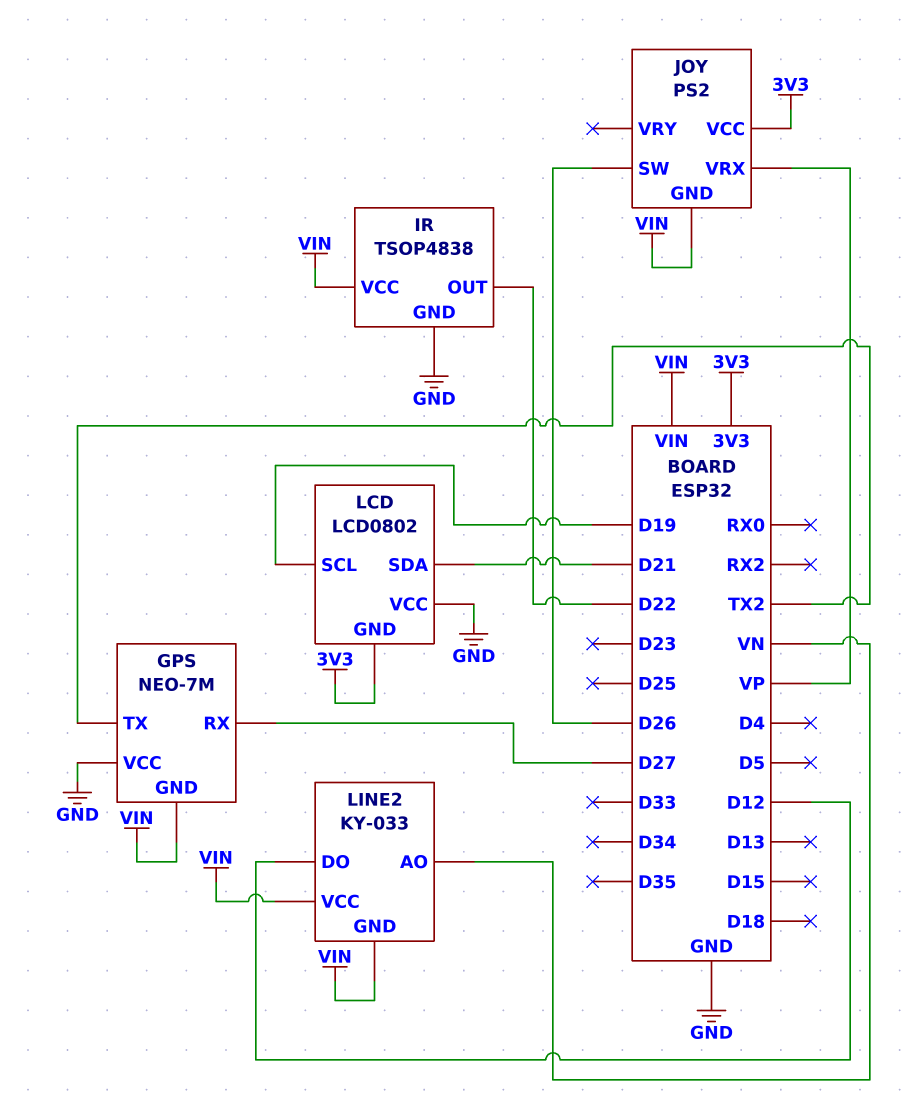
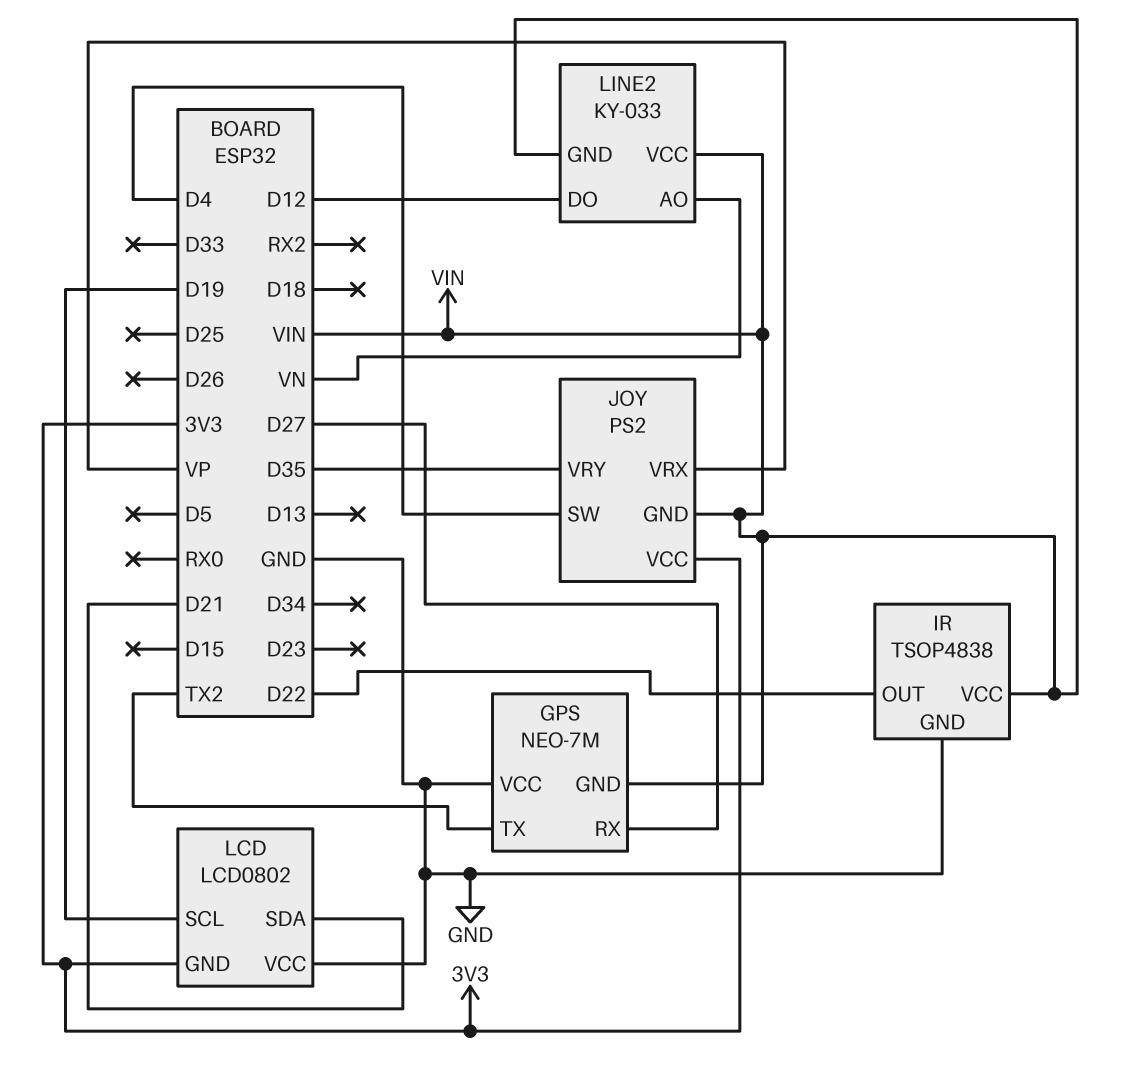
JOY pin SW: D26 -> D4
JOY pin VRY: none -> D35

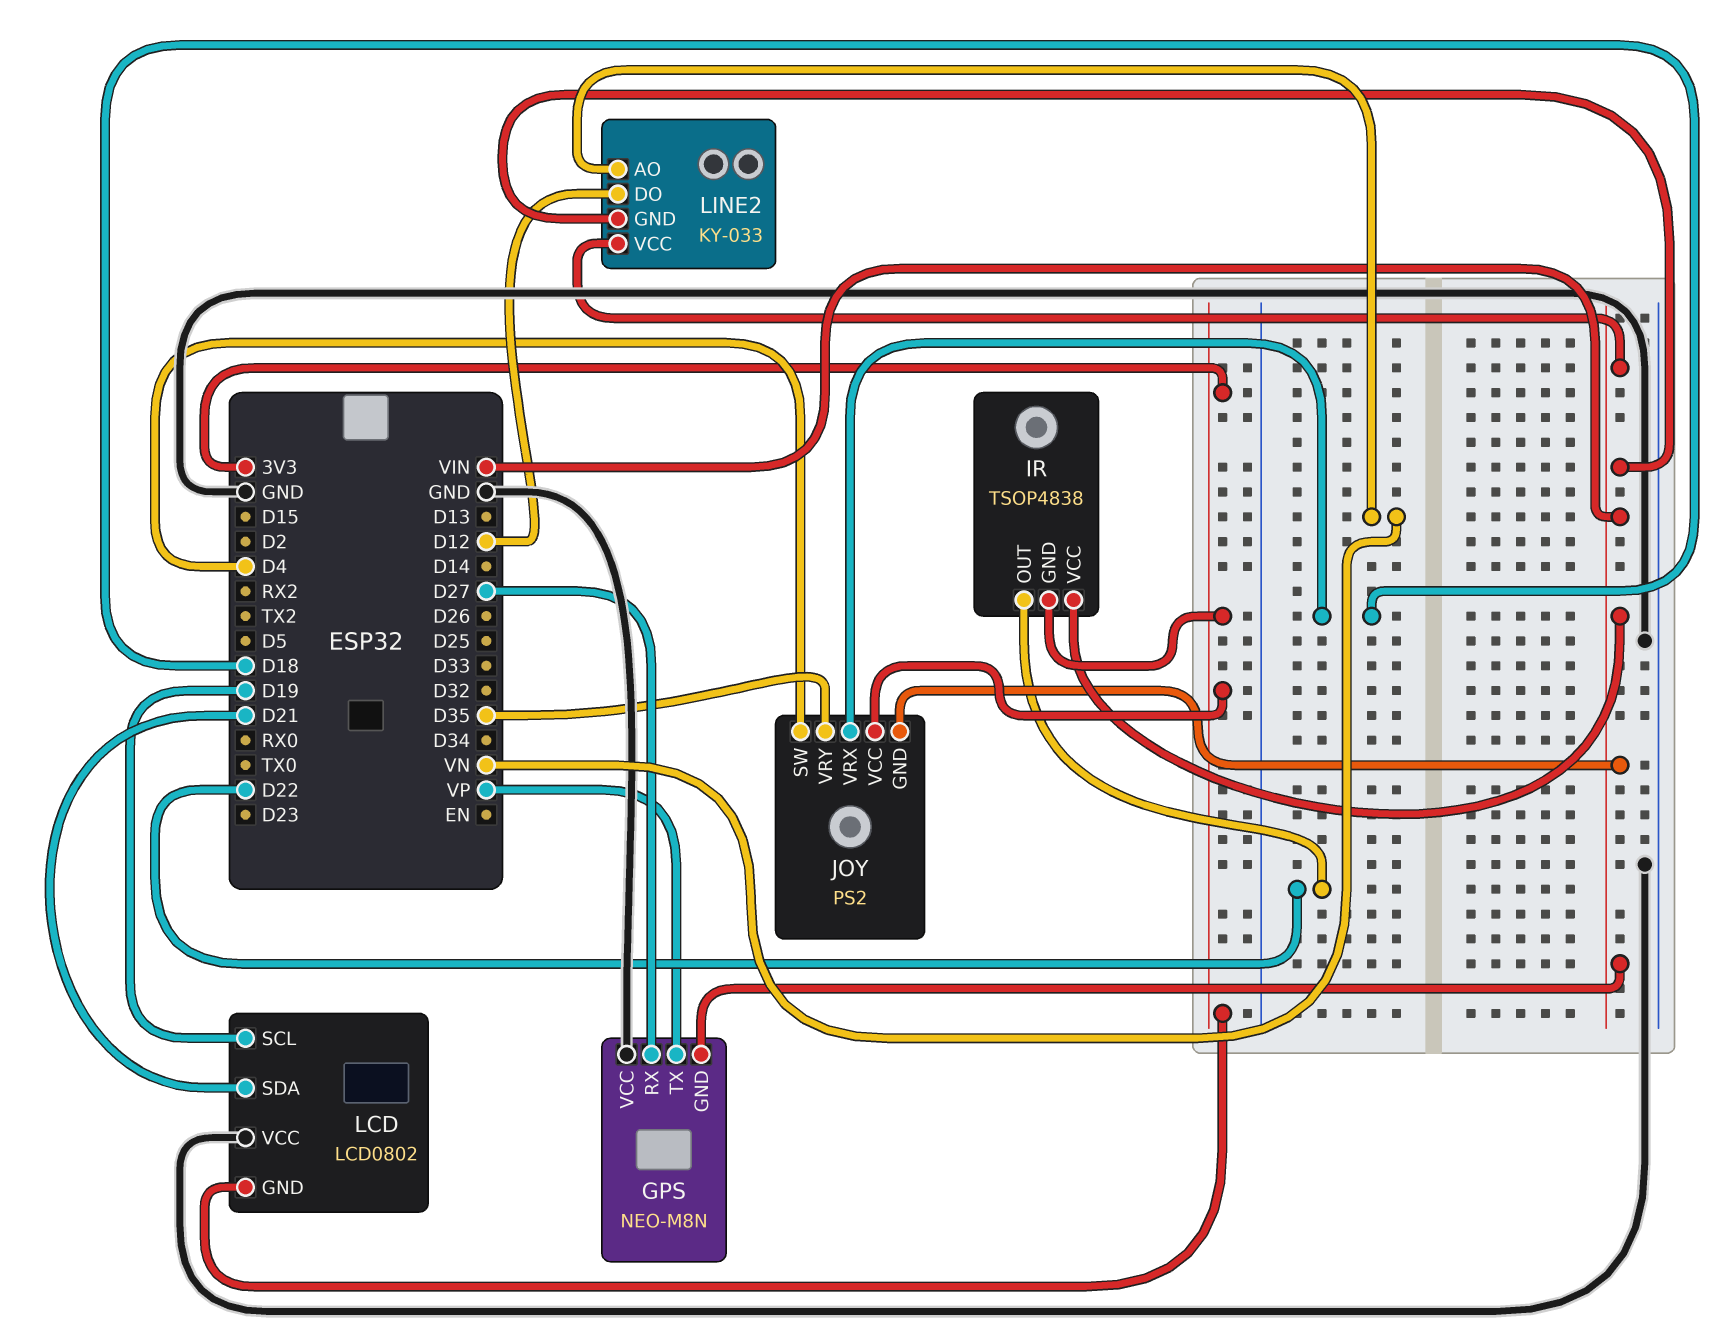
GPS: NEO-7M -> NEO-M8N
GPS pin TX: TX2 -> VP
IR pin GND: GND -> 3V3
JOY pin VRX: VP -> D18

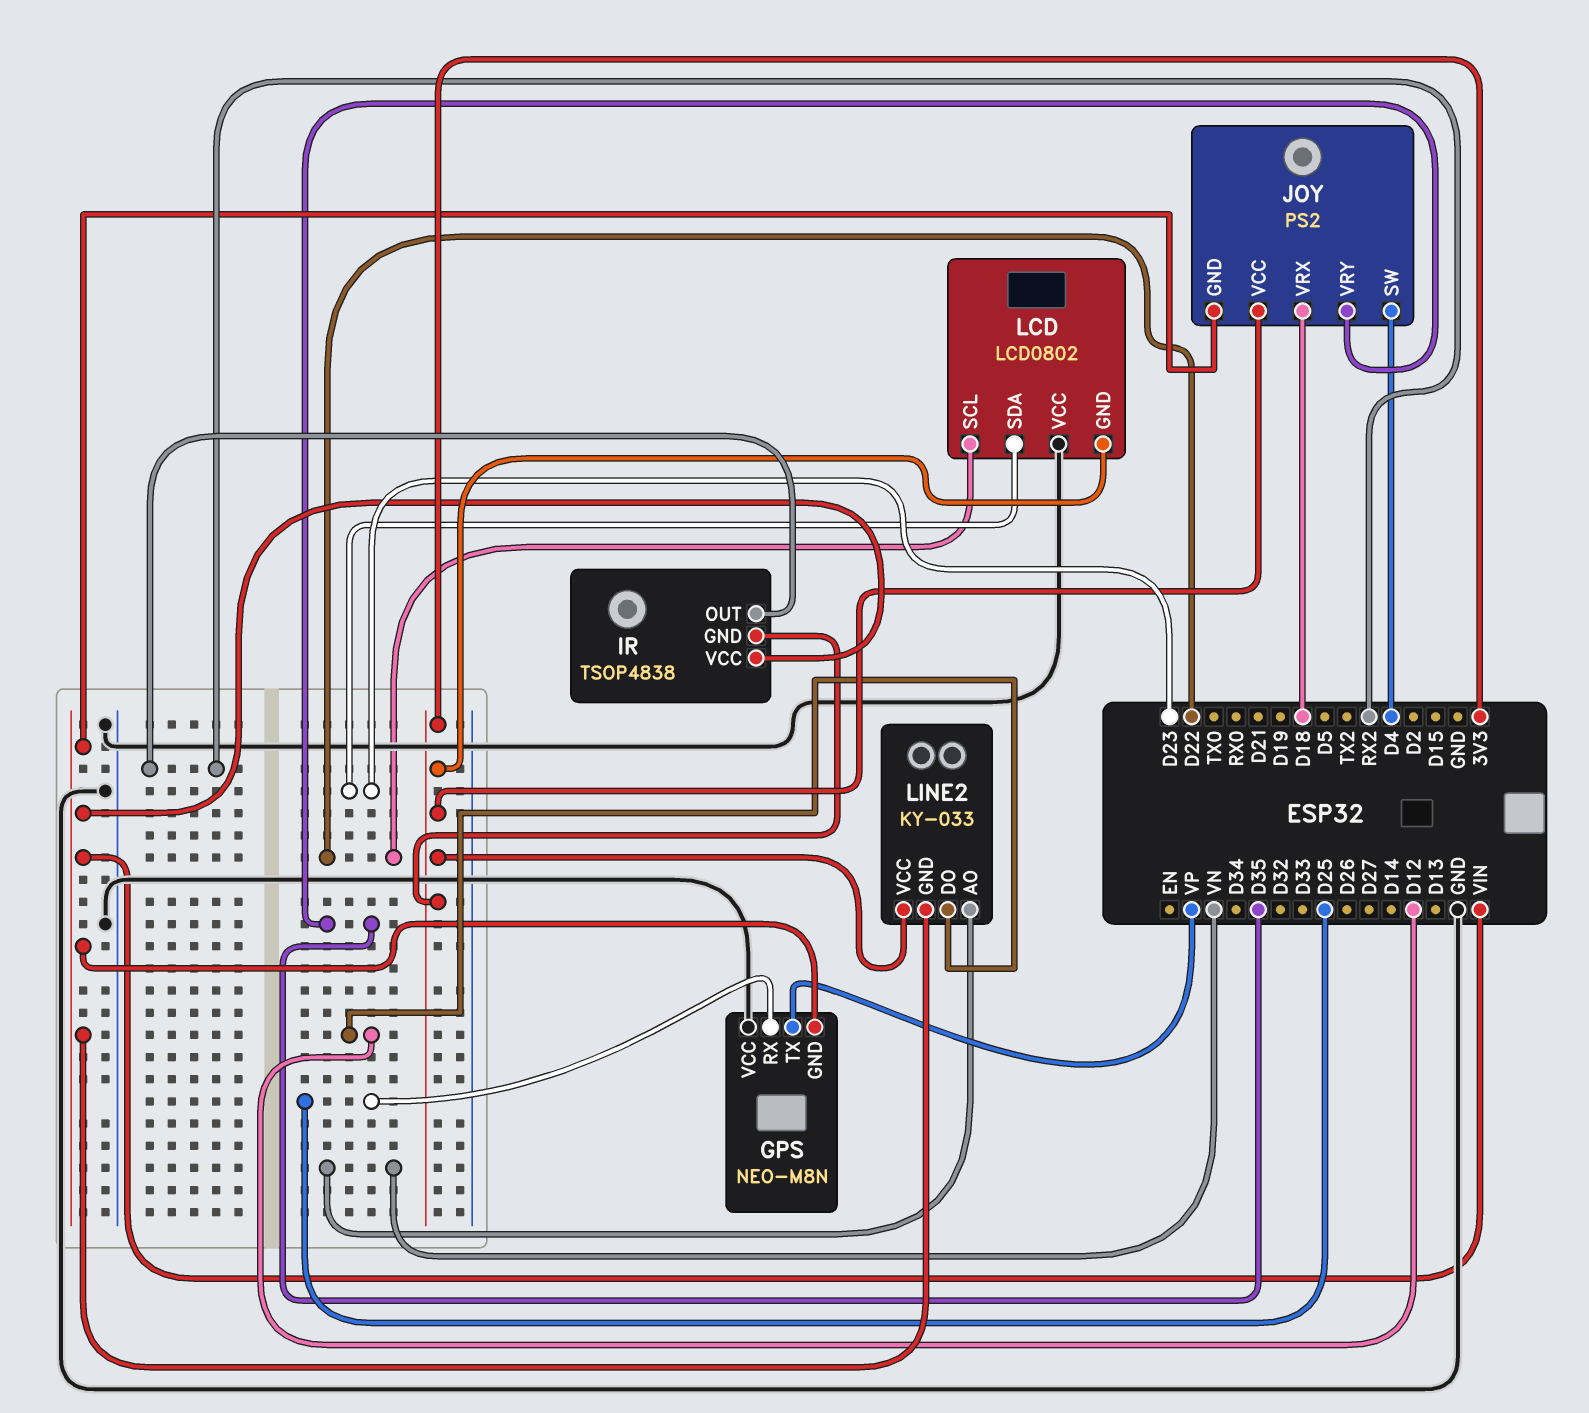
GPS pin RX: D27 -> D25
IR pin OUT: D22 -> RX2
LCD pin SCL: D19 -> D22
LCD pin SDA: D21 -> D23
LINE2 pin VCC: VIN -> 3V3

